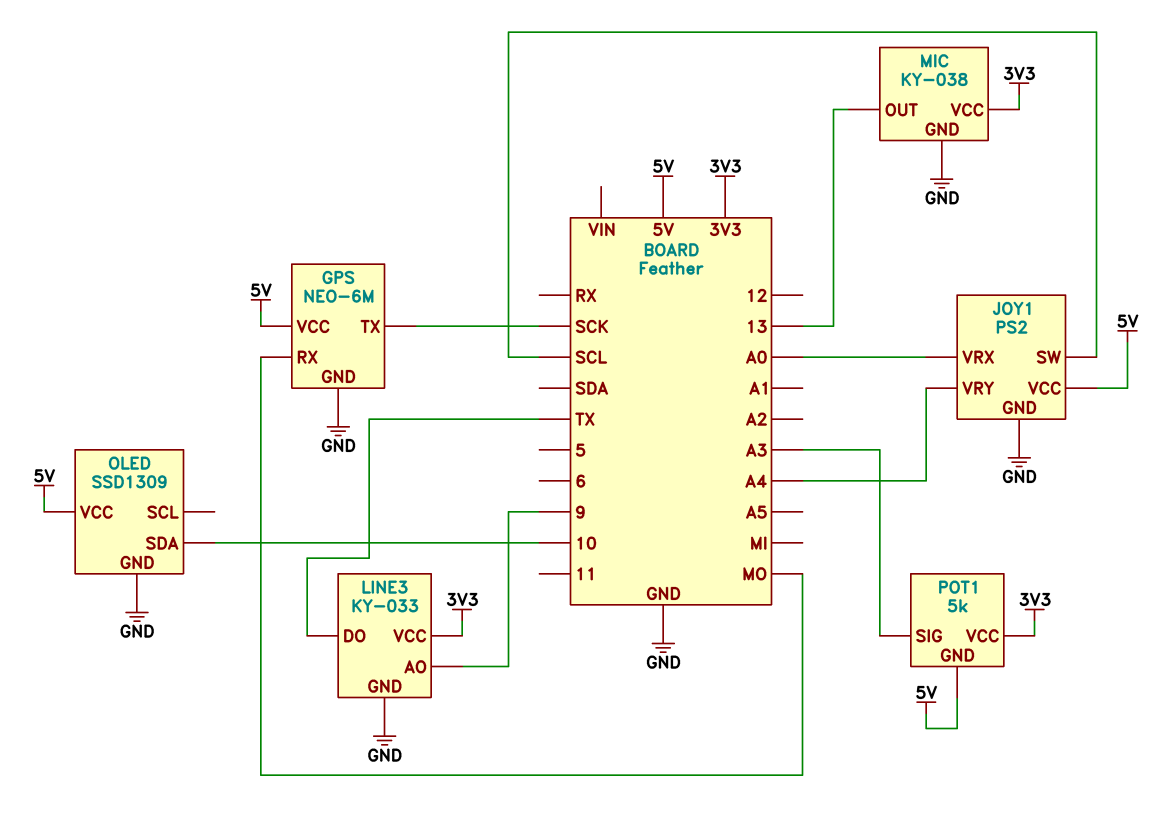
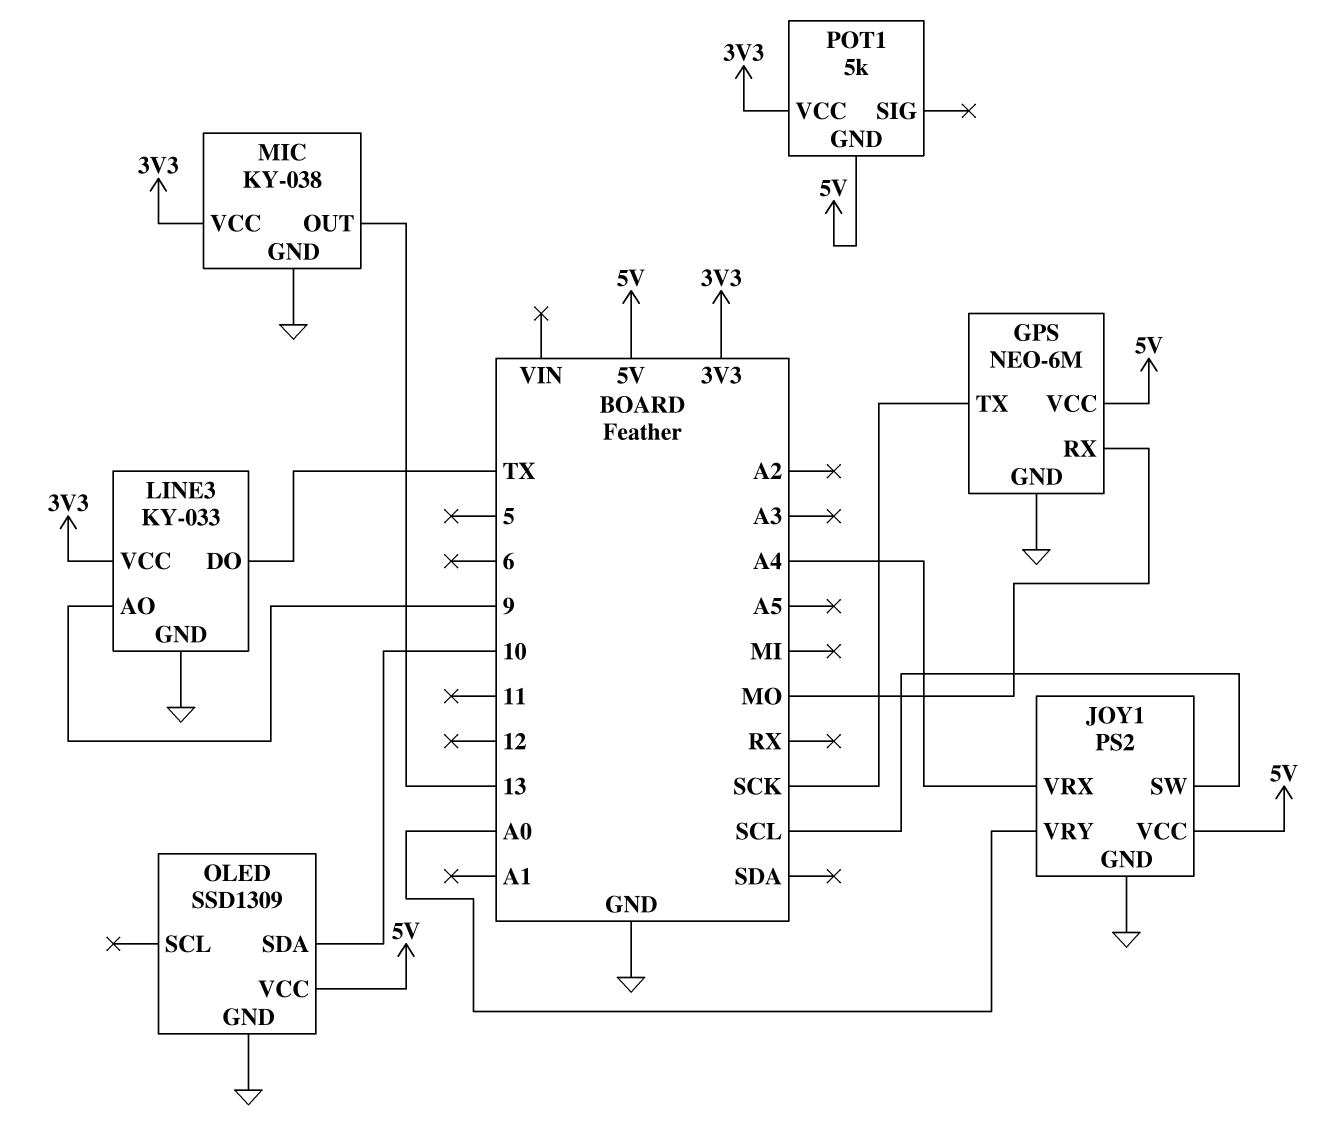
JOY1 pin VRX: A0 -> A4
JOY1 pin VRY: A4 -> A0
POT1 pin SIG: A3 -> none

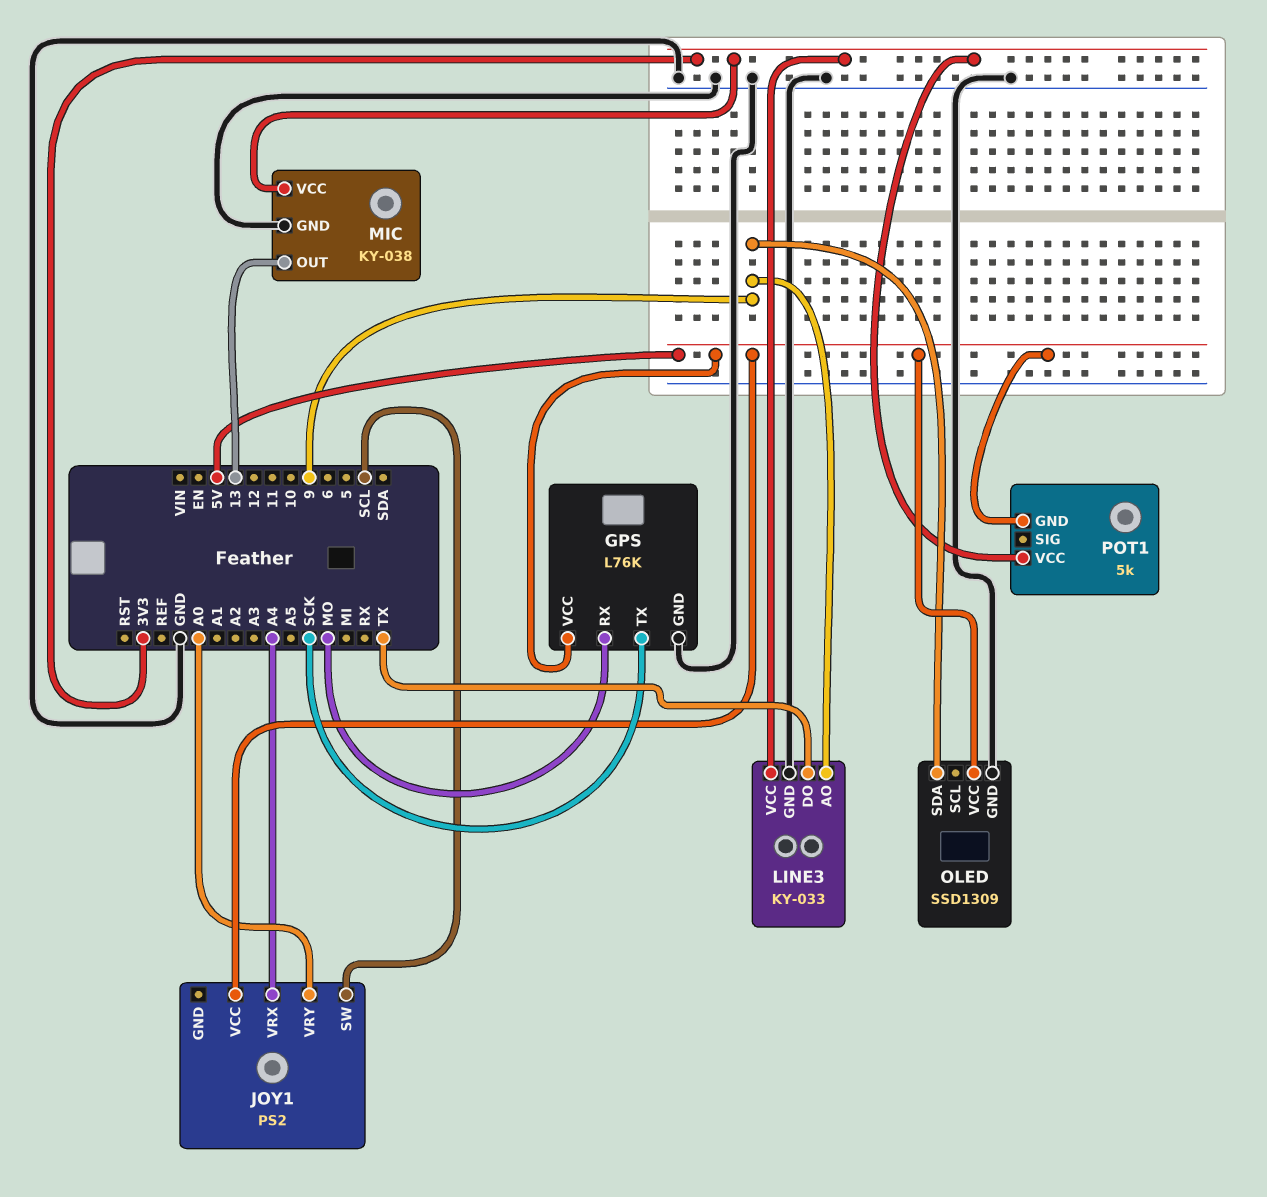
GPS: NEO-6M -> L76K
JOY1 pin GND: GND -> none
OLED pin SDA: 10 -> 9

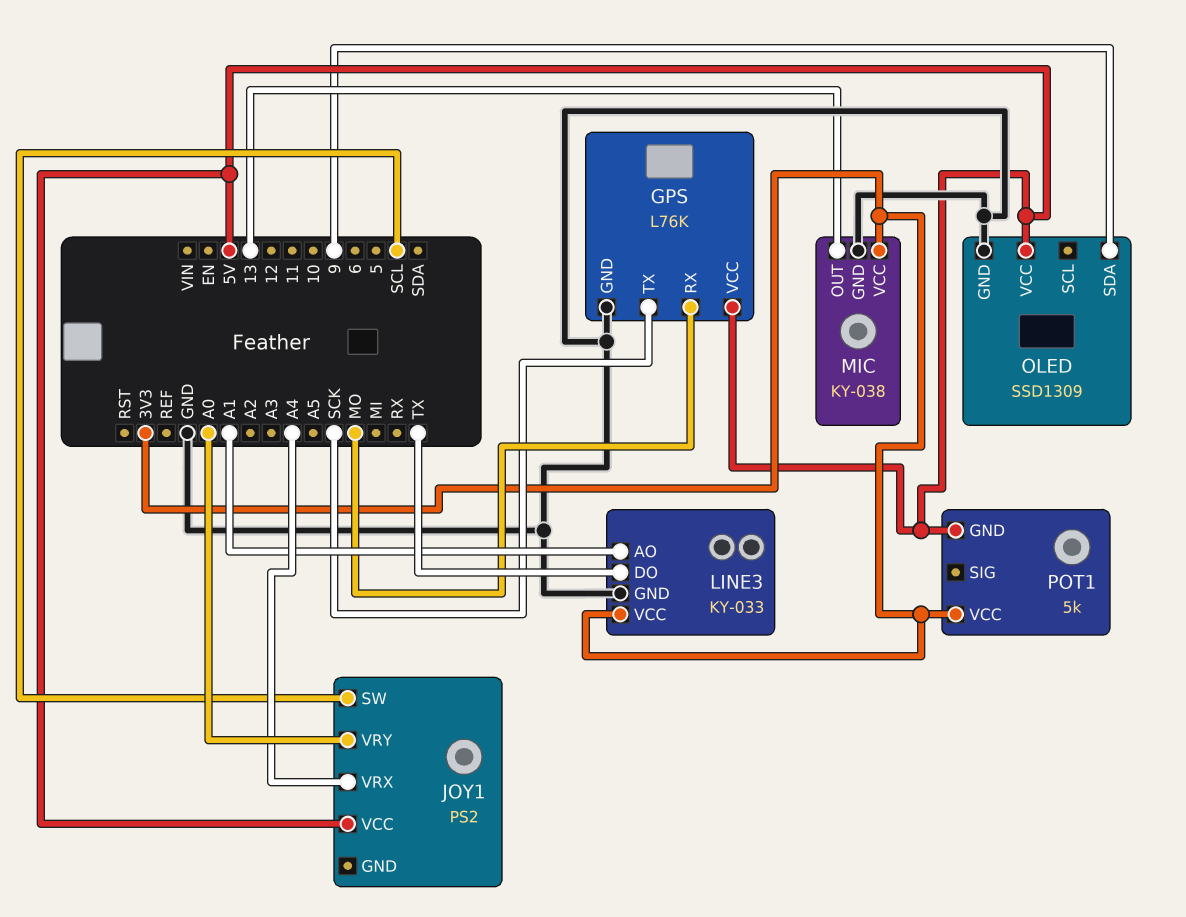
LINE3 pin AO: 9 -> A1

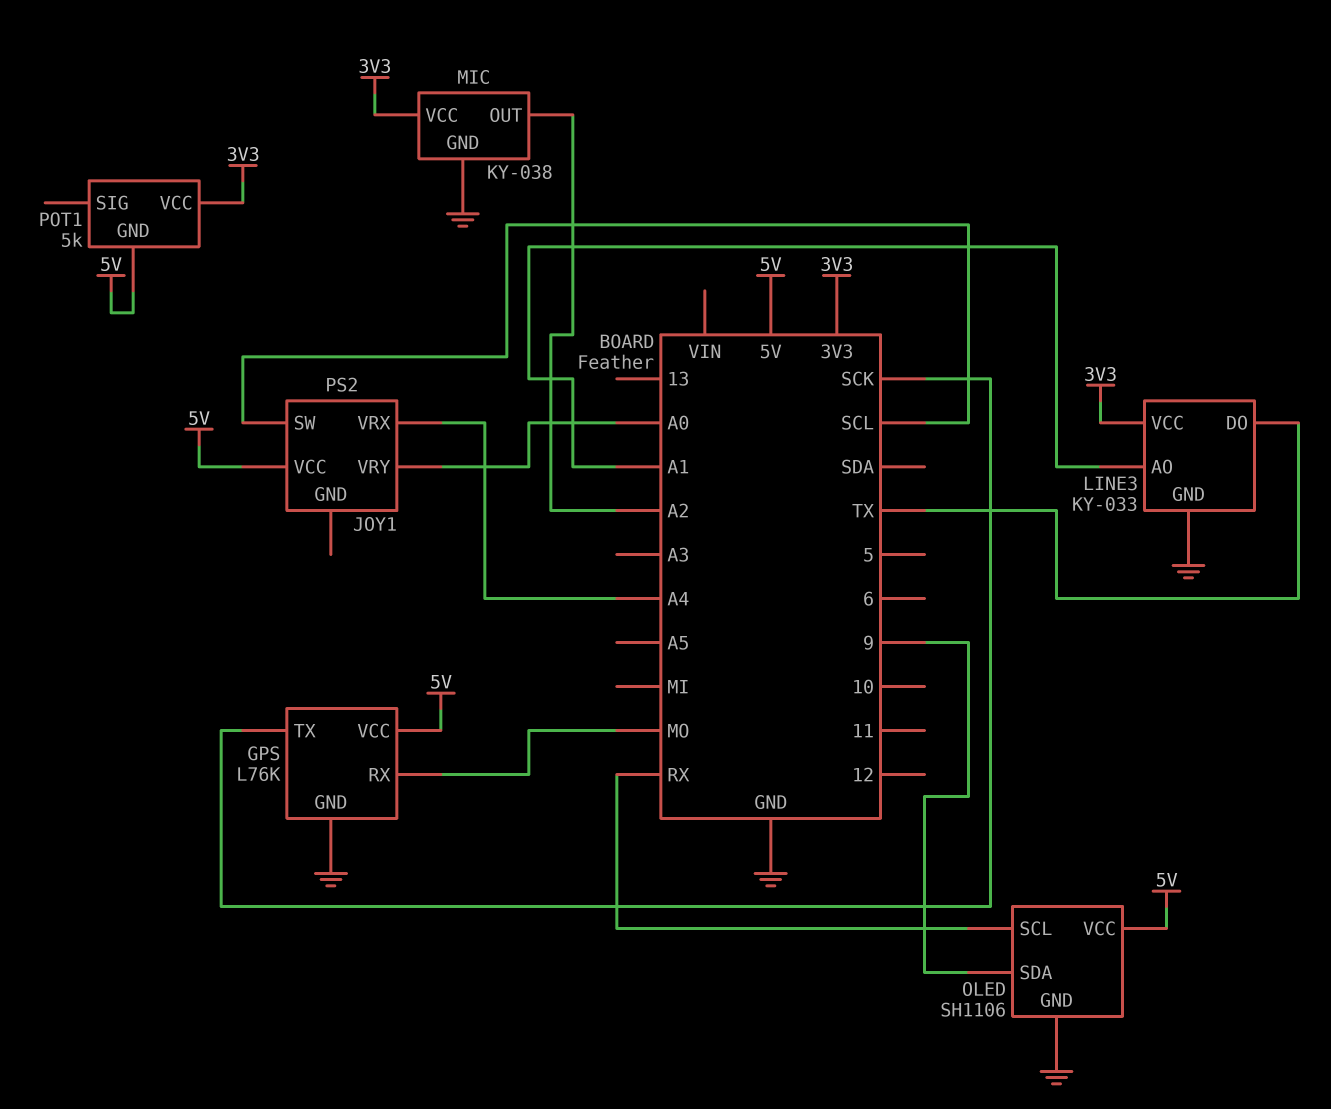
MIC pin OUT: 13 -> A2
OLED: SSD1309 -> SH1106
OLED pin SCL: none -> RX

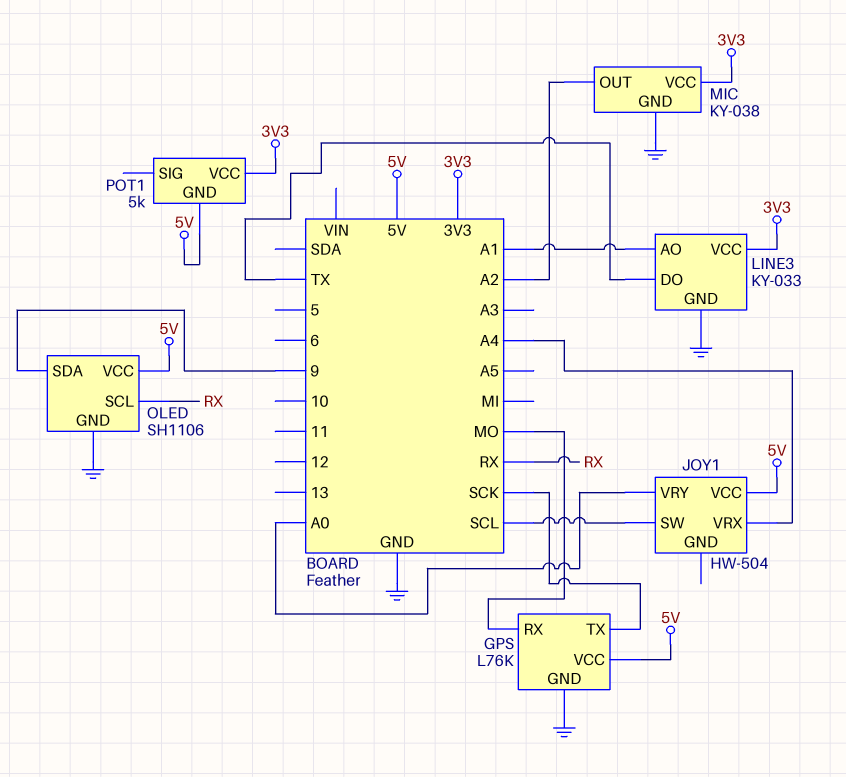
JOY1: PS2 -> HW-504

